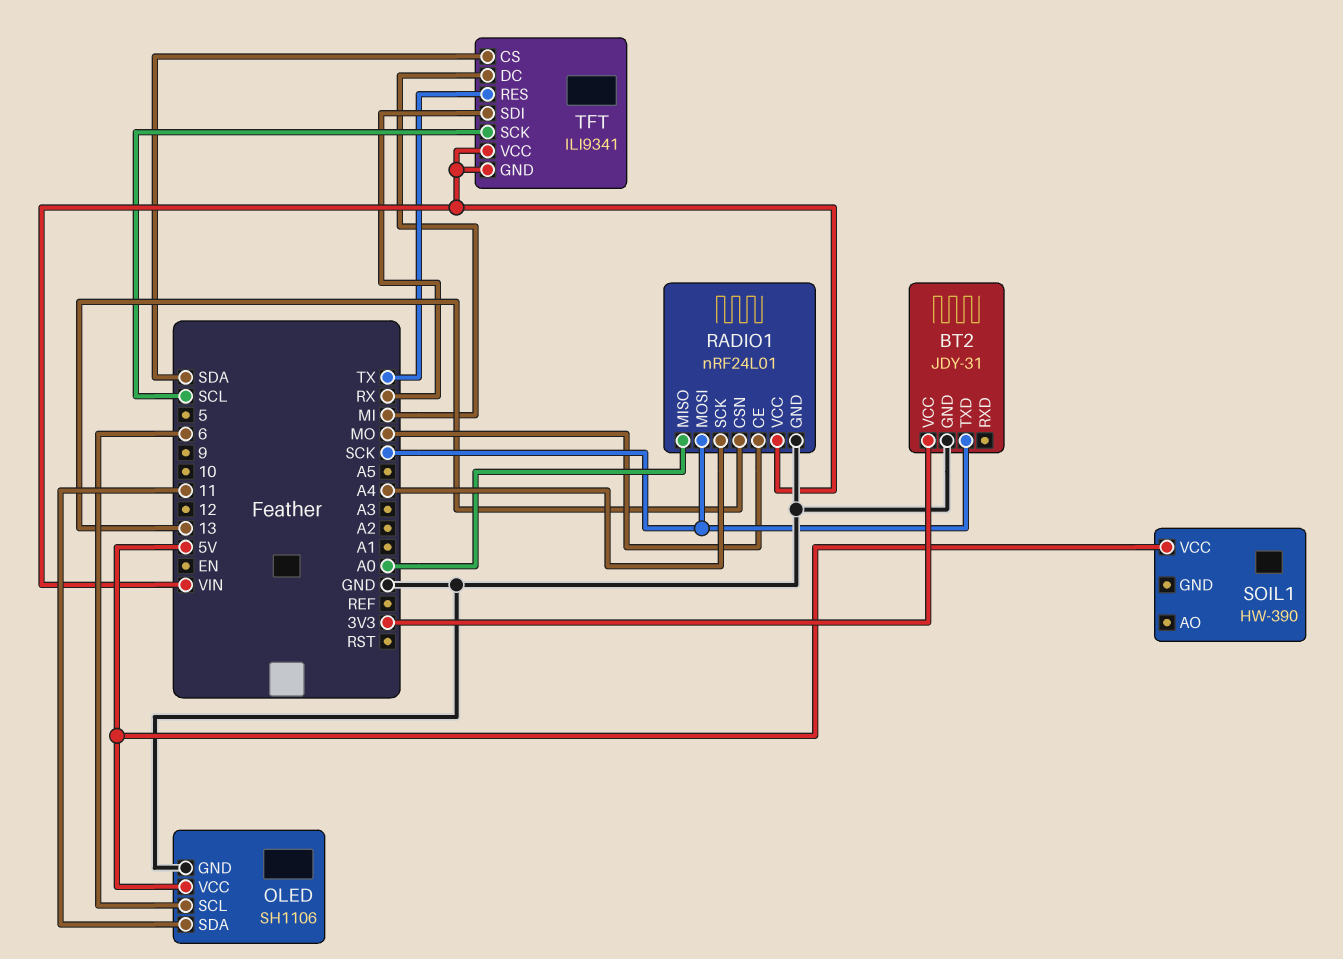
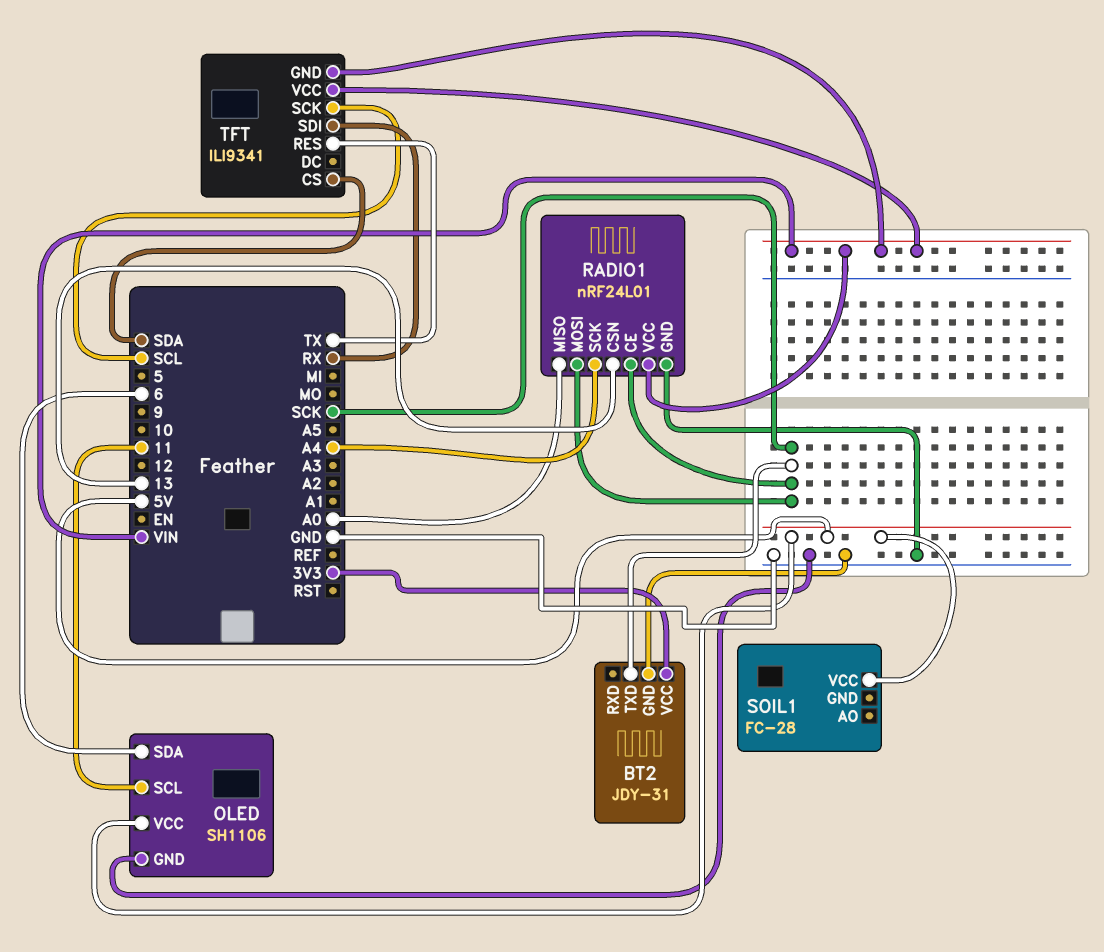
OLED pin SCL: 6 -> 11
OLED pin SDA: 11 -> 6
RADIO1 pin CE: MO -> SCK
SOIL1: HW-390 -> FC-28
TFT pin DC: MI -> none

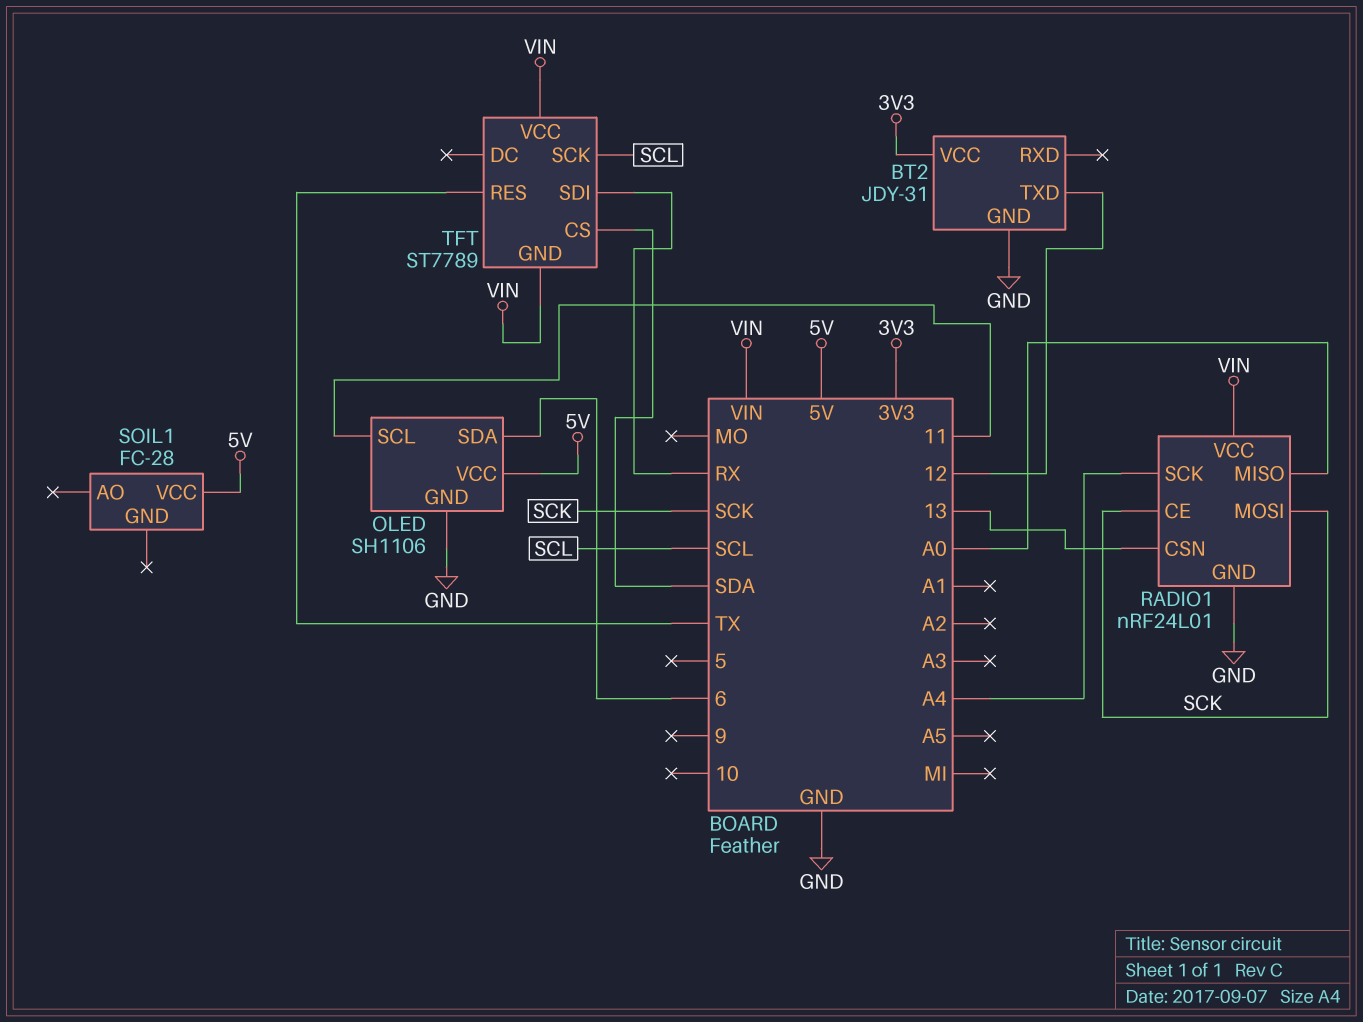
BT2 pin TXD: SCK -> 12
TFT: ILI9341 -> ST7789

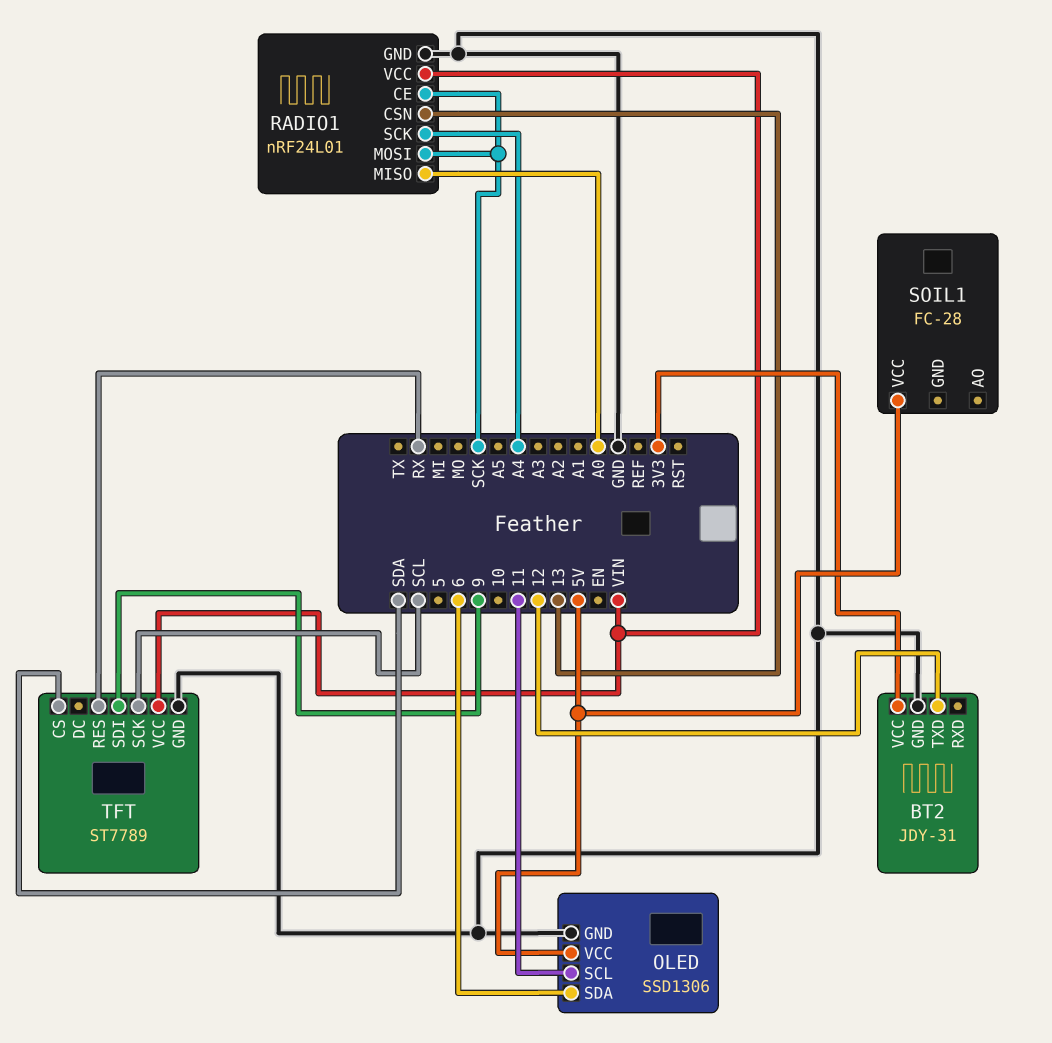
OLED: SH1106 -> SSD1306
TFT pin GND: VIN -> GND
TFT pin RES: TX -> RX
TFT pin SDI: RX -> 9

